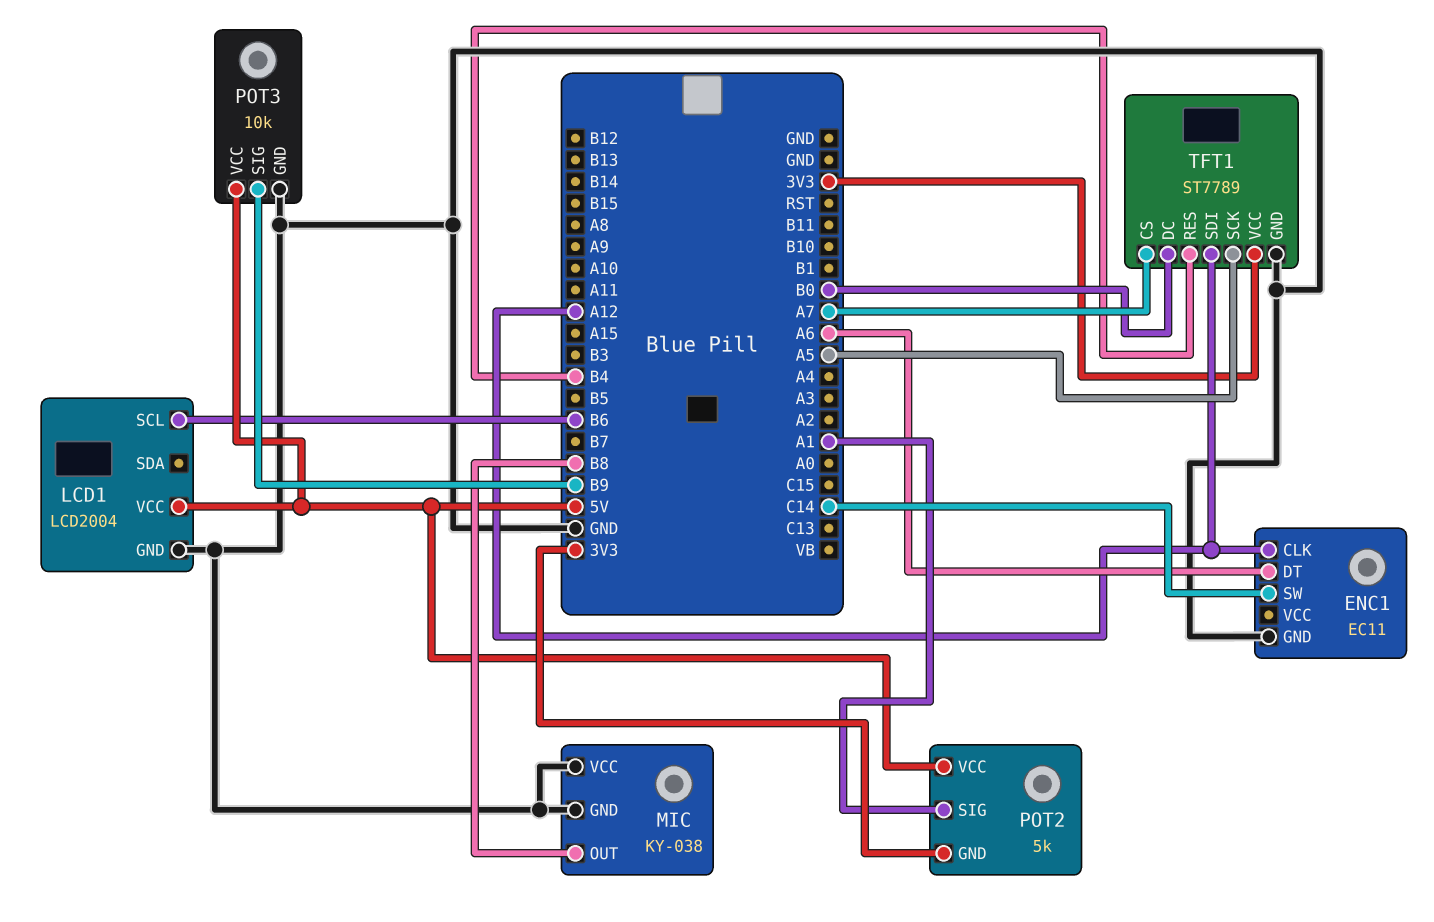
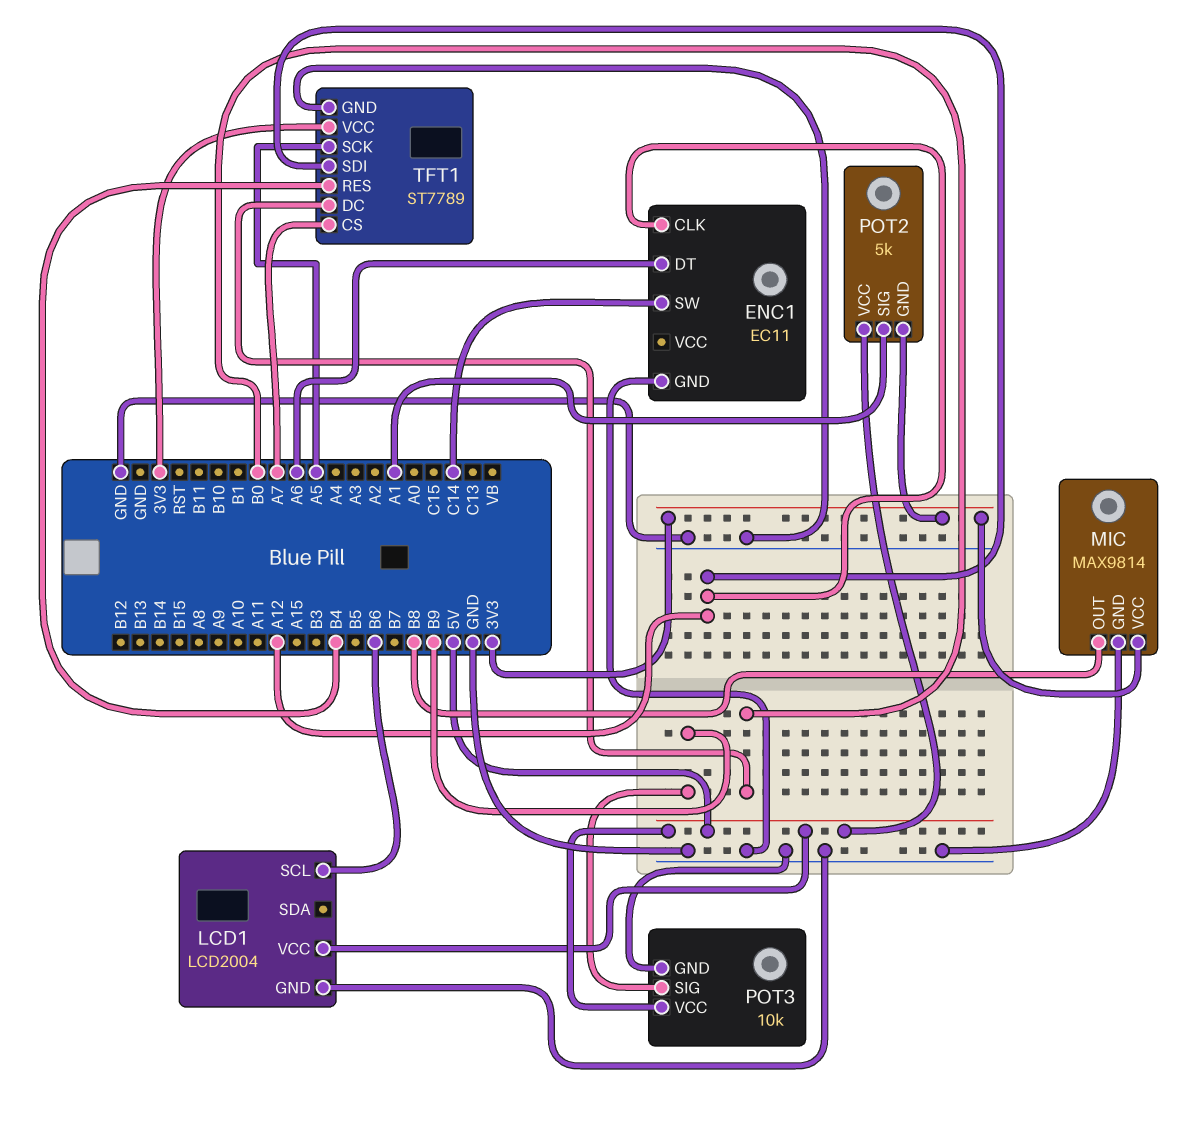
MIC: KY-038 -> MAX9814
MIC pin VCC: GND -> 3V3

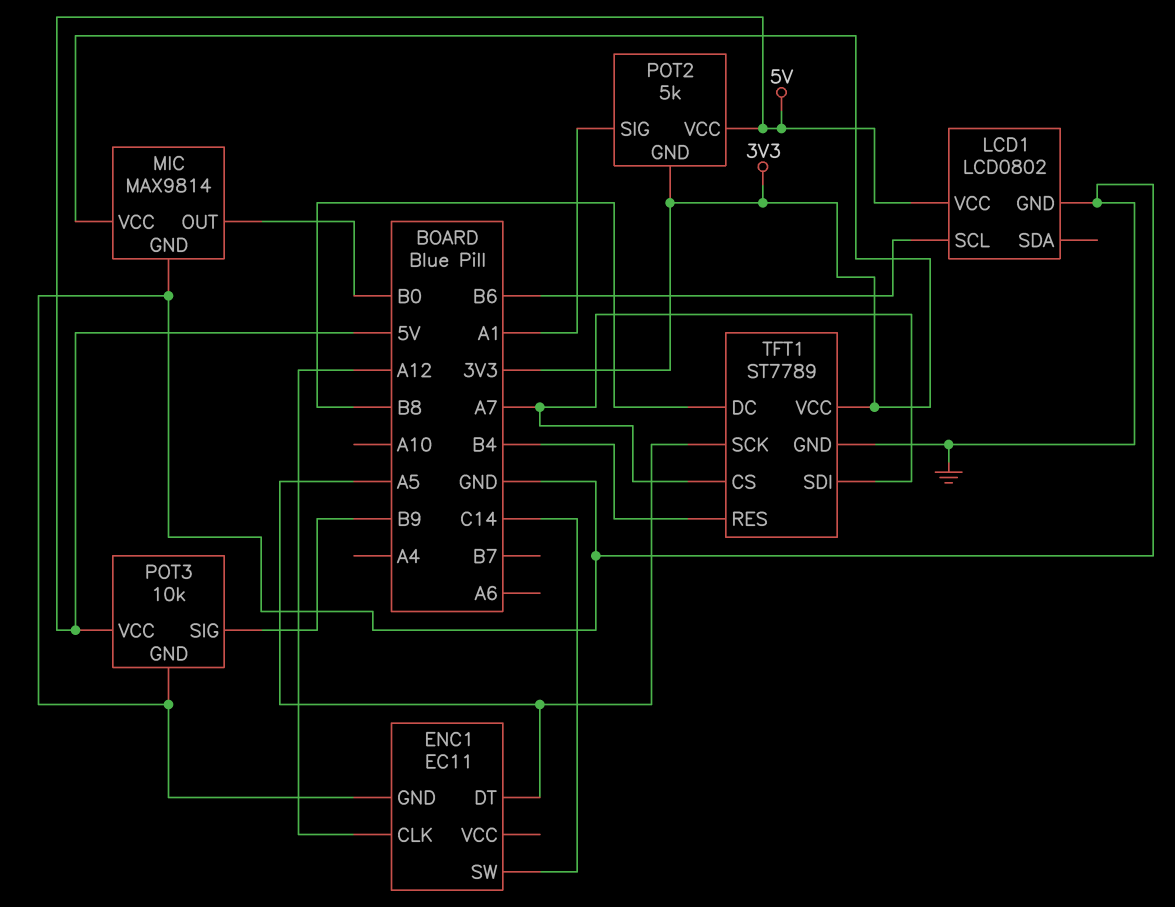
ENC1 pin DT: A6 -> A5
LCD1: LCD2004 -> LCD0802
MIC pin OUT: B8 -> B0
TFT1 pin DC: B0 -> B8
TFT1 pin SDI: A12 -> A7

